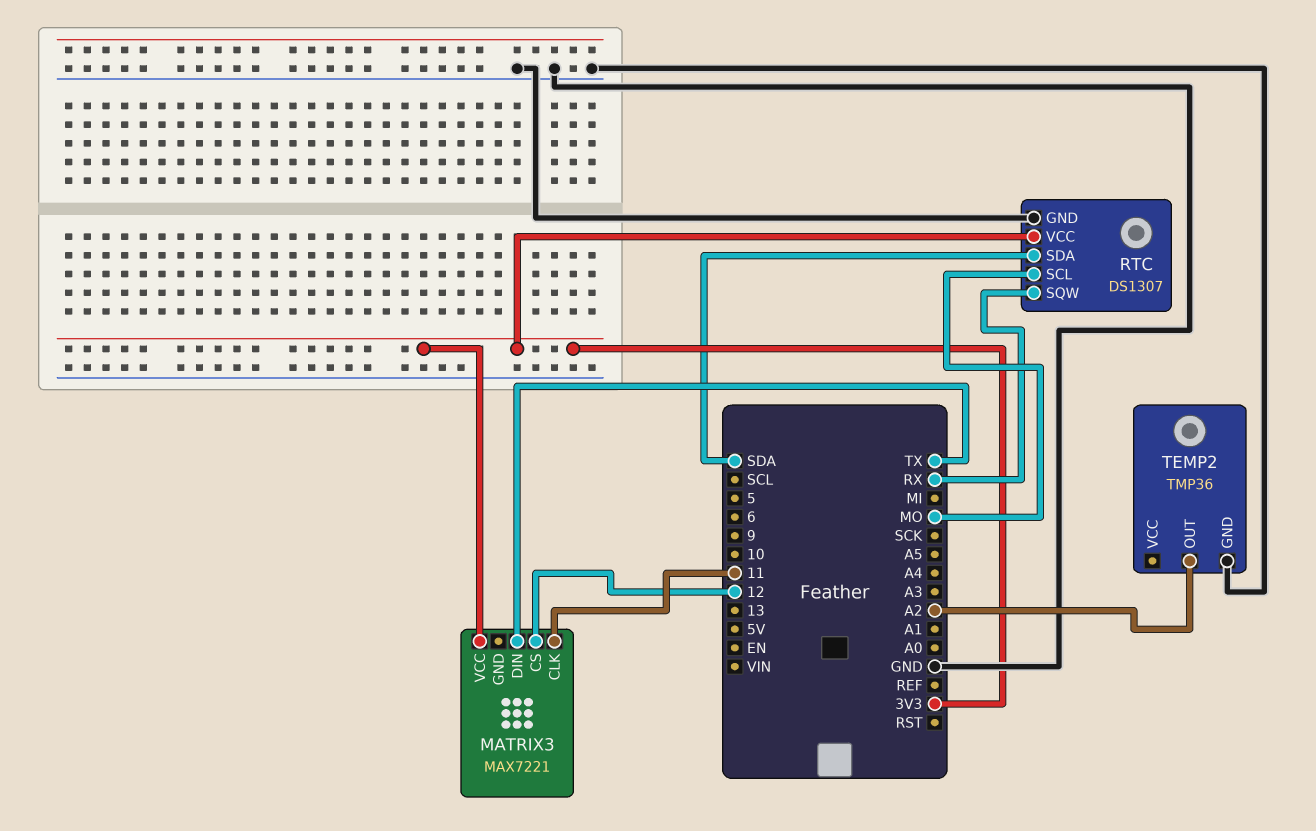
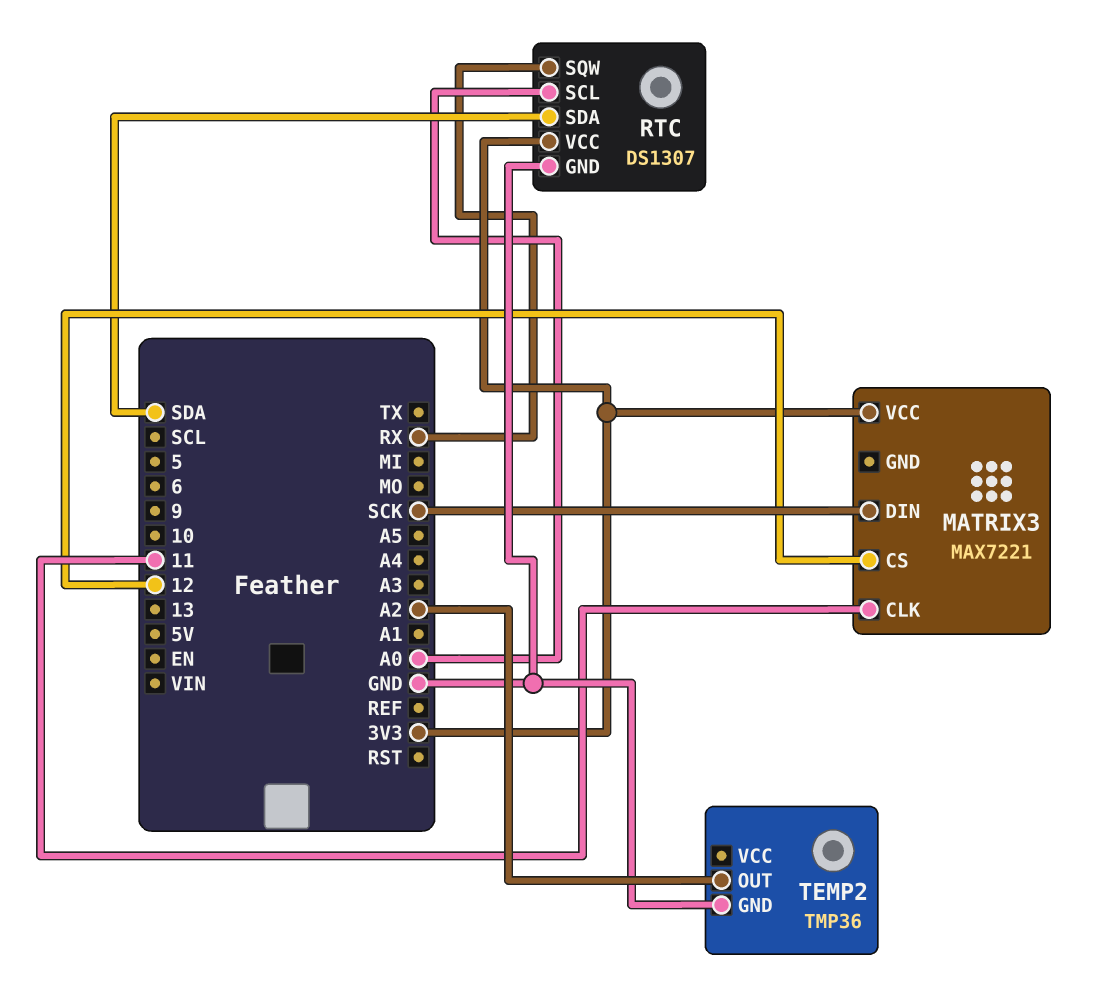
MATRIX3 pin DIN: TX -> SCK
RTC pin SCL: MO -> A0

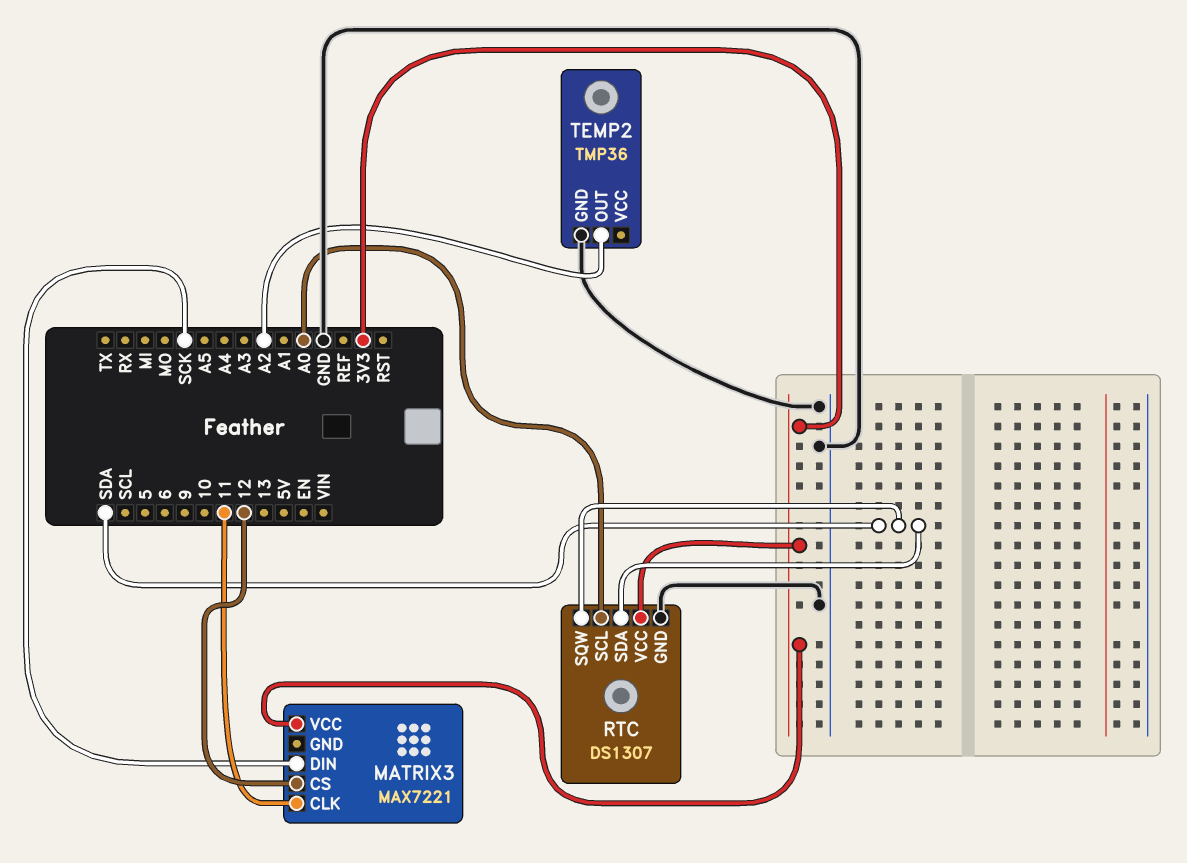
RTC pin SQW: RX -> SDA

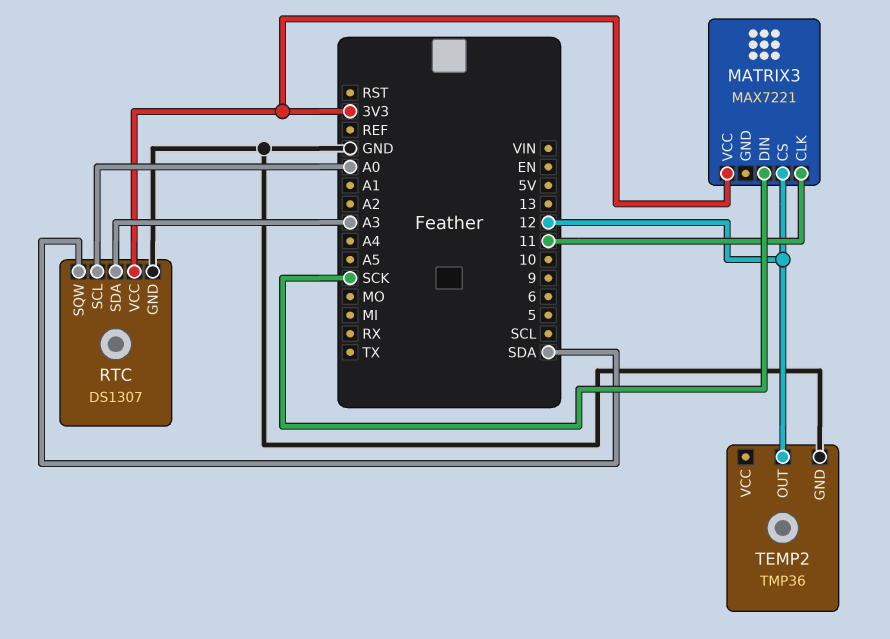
RTC pin SDA: SDA -> A3
TEMP2 pin OUT: A2 -> 12

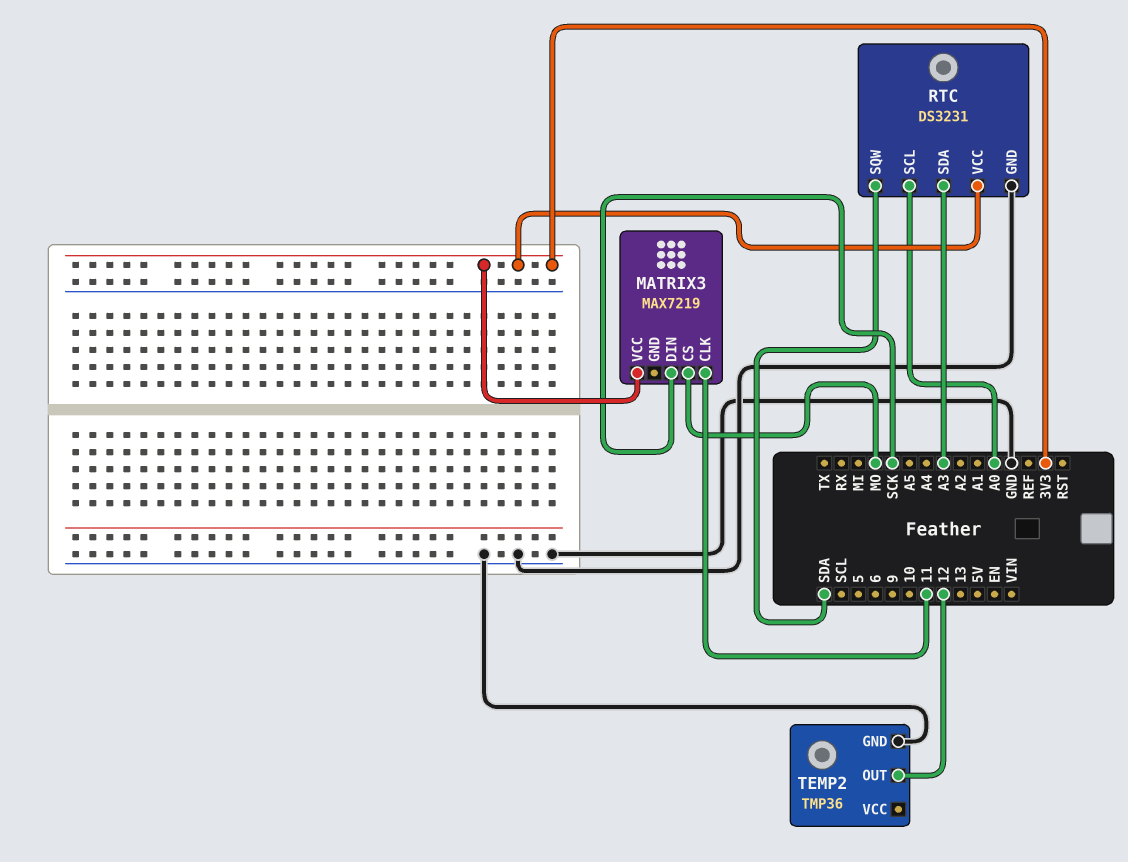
MATRIX3: MAX7221 -> MAX7219
MATRIX3 pin CS: 12 -> MO
RTC: DS1307 -> DS3231

